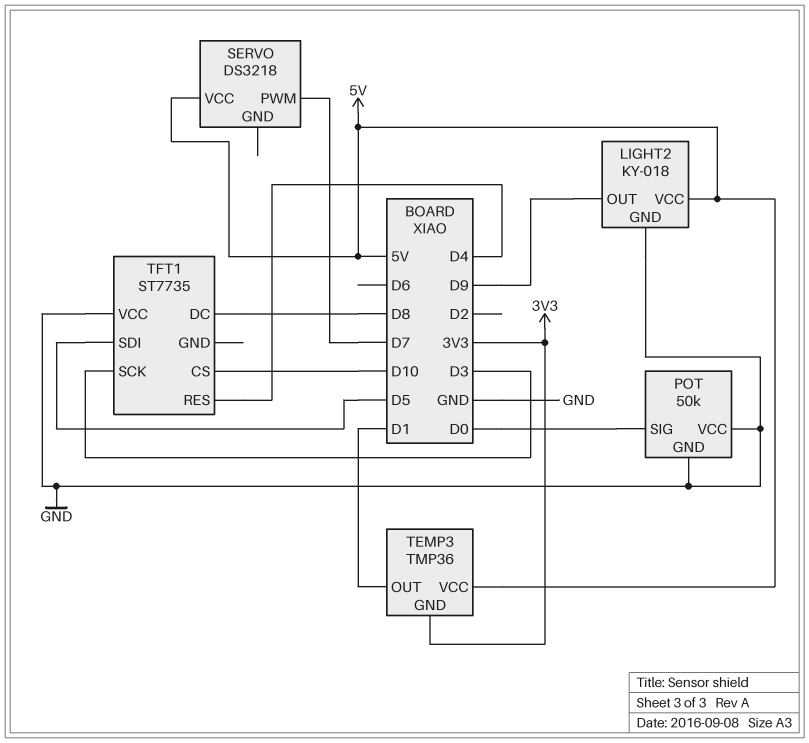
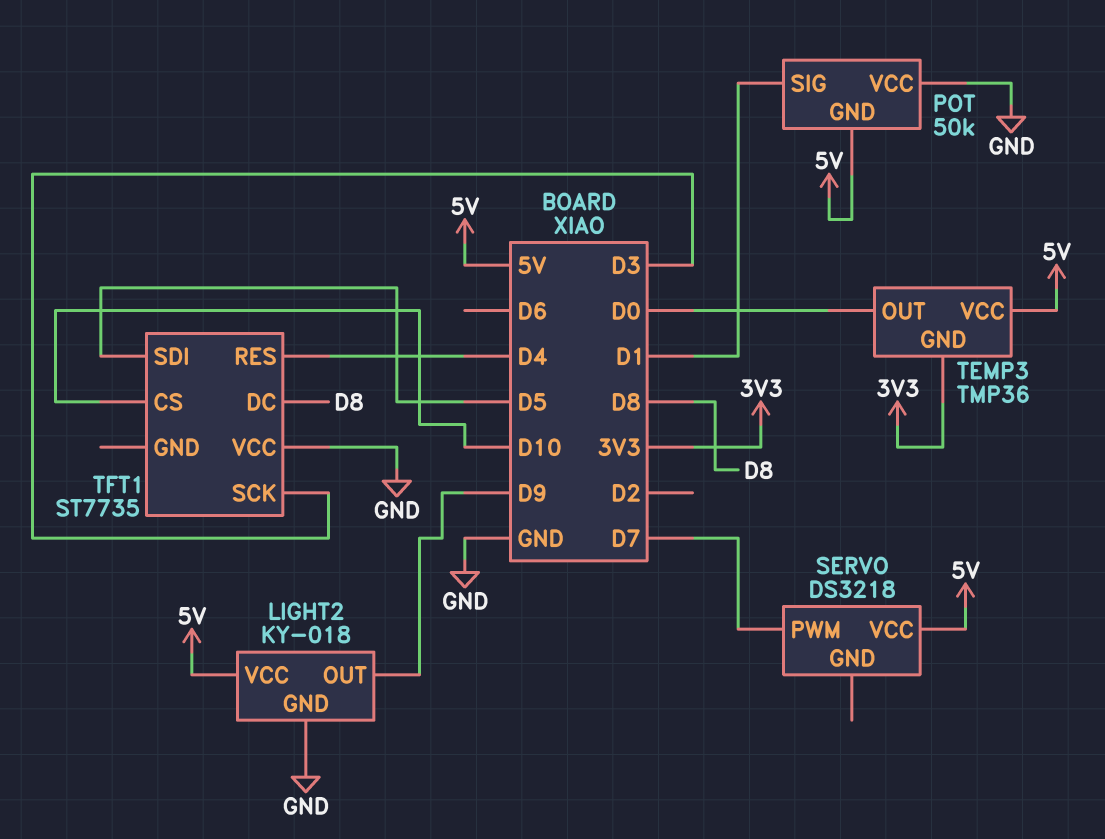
POT pin GND: GND -> 5V
POT pin SIG: D0 -> D1
TEMP3 pin OUT: D1 -> D0

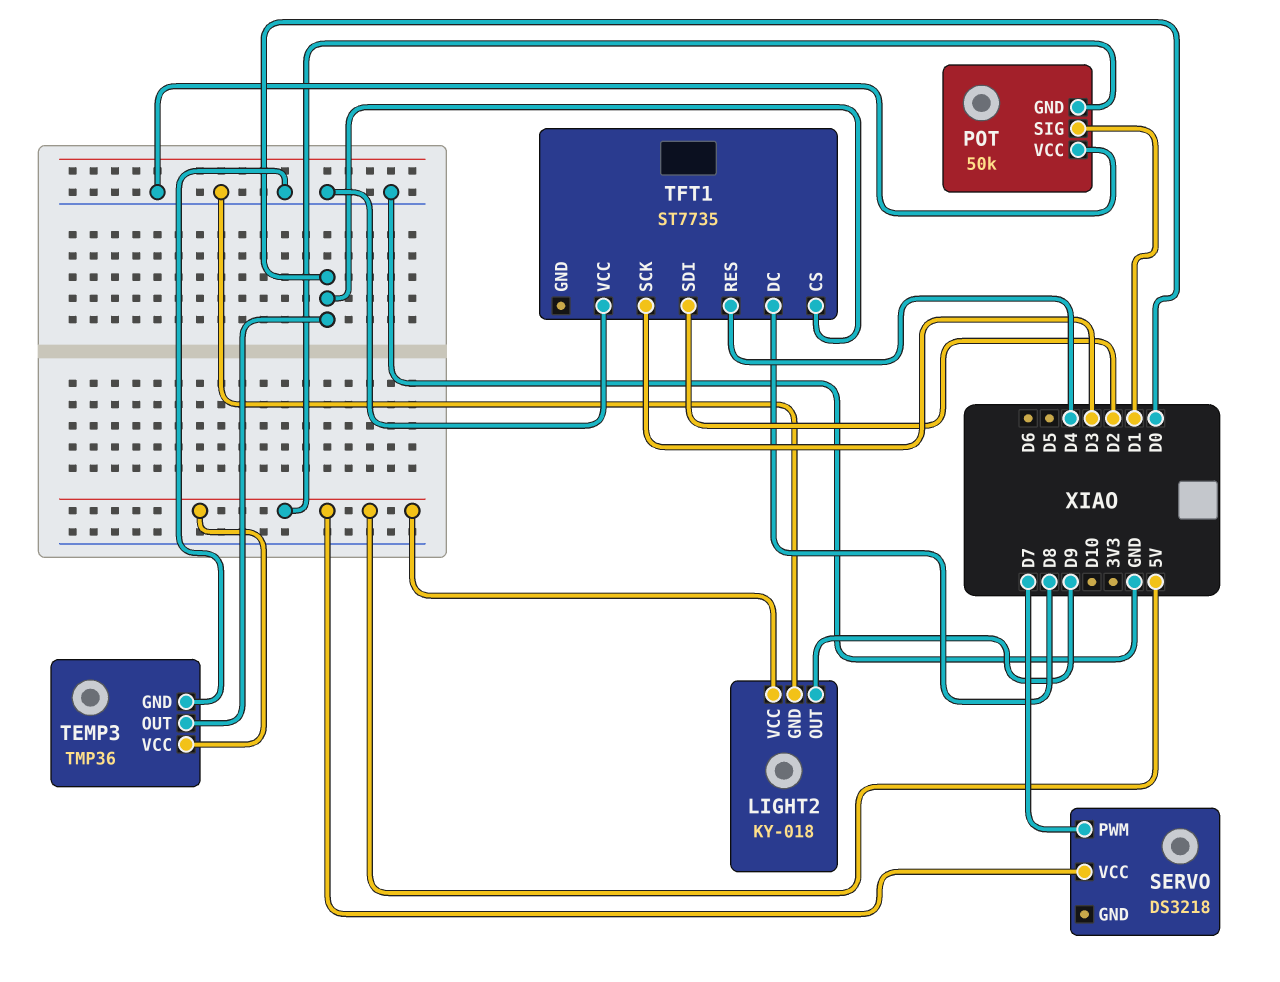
TEMP3 pin GND: 3V3 -> GND
TFT1 pin CS: D10 -> D0
TFT1 pin SDI: D5 -> D2

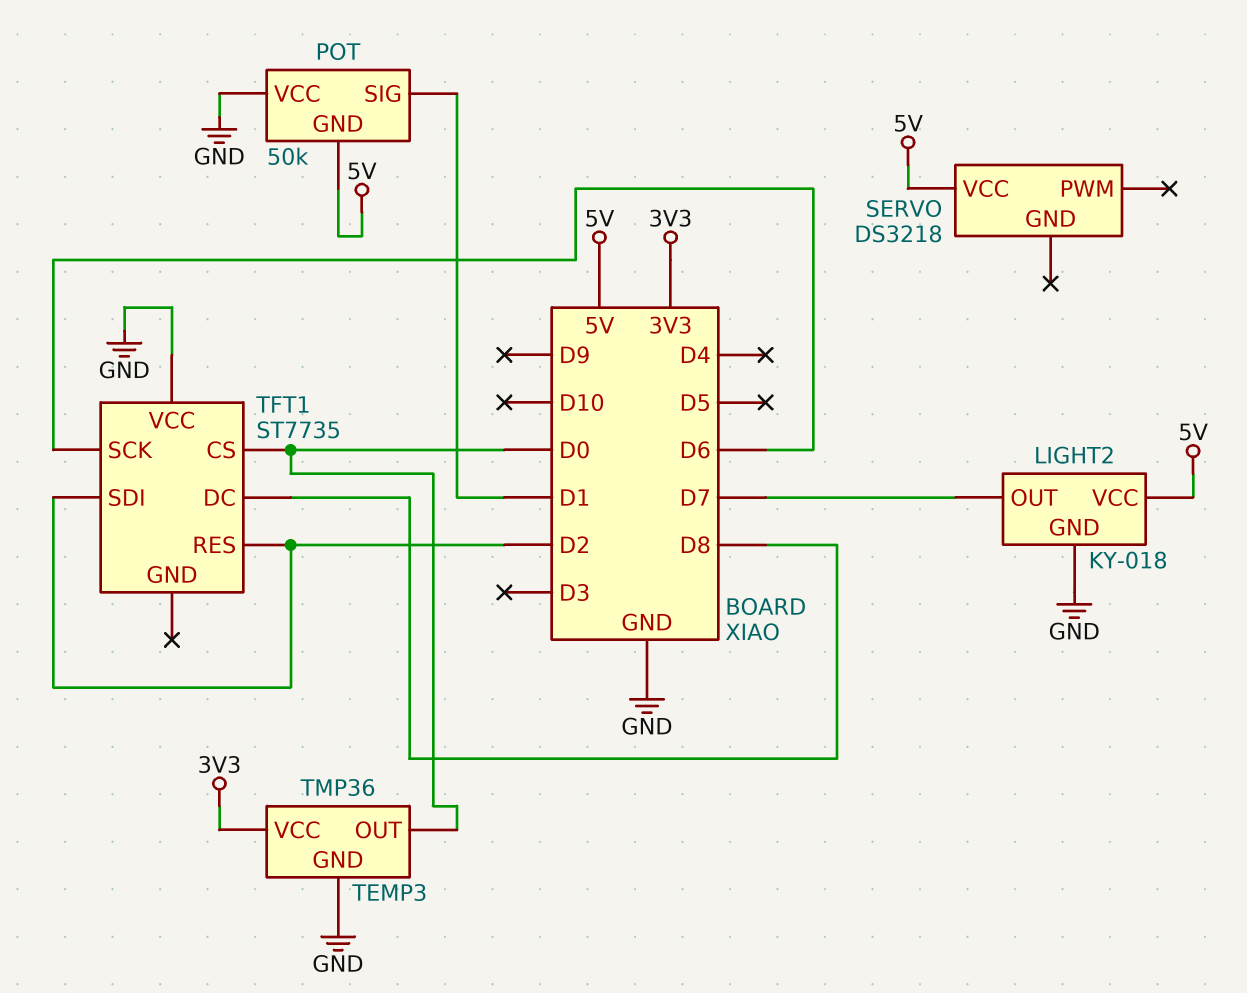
LIGHT2 pin OUT: D9 -> D7
SERVO pin PWM: D7 -> none
TEMP3 pin VCC: 5V -> 3V3
TFT1 pin RES: D4 -> D2
TFT1 pin SCK: D3 -> D6

